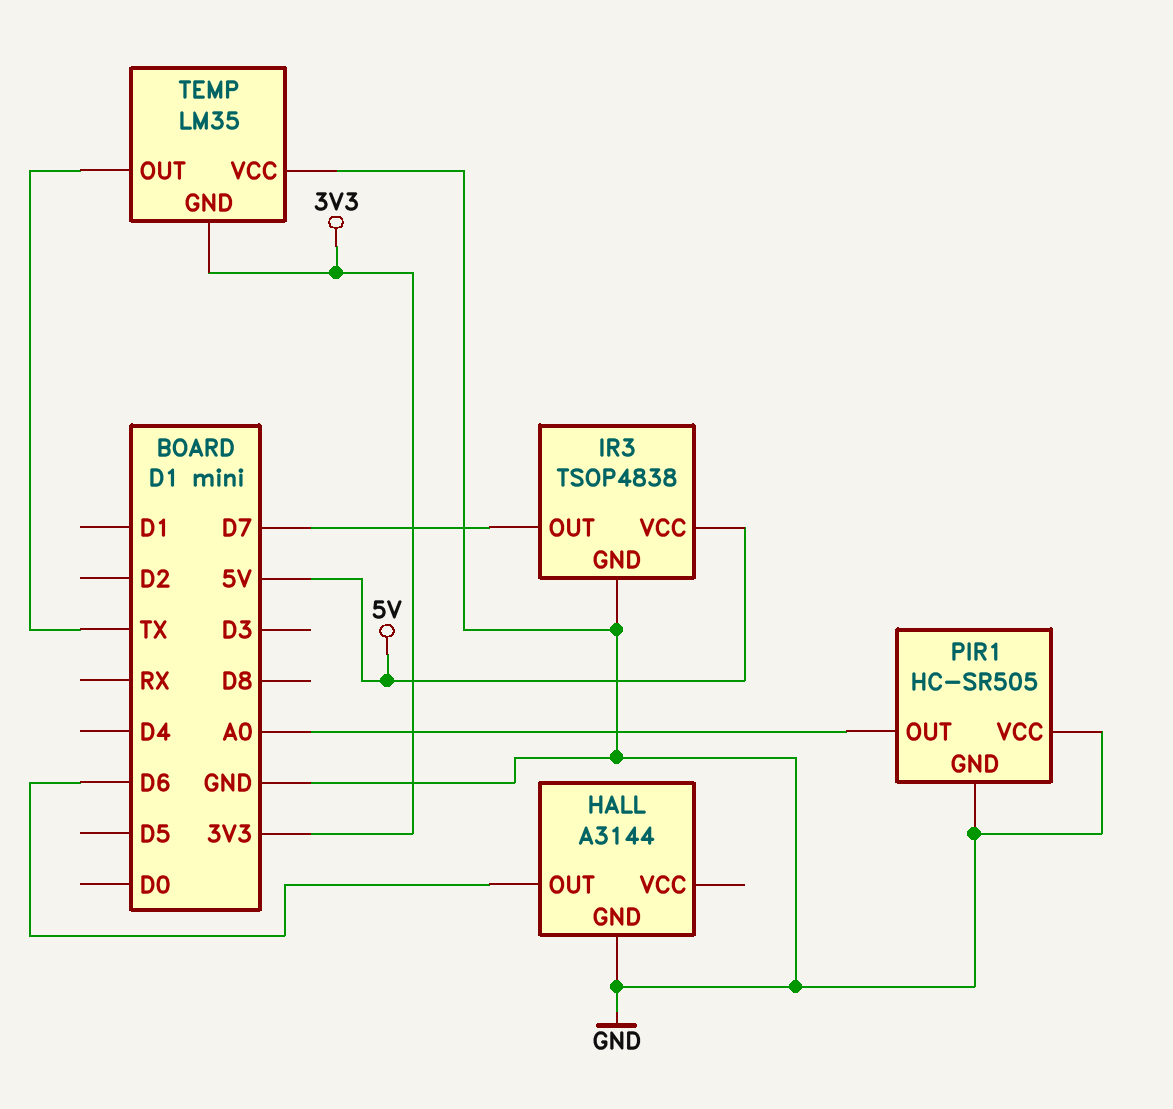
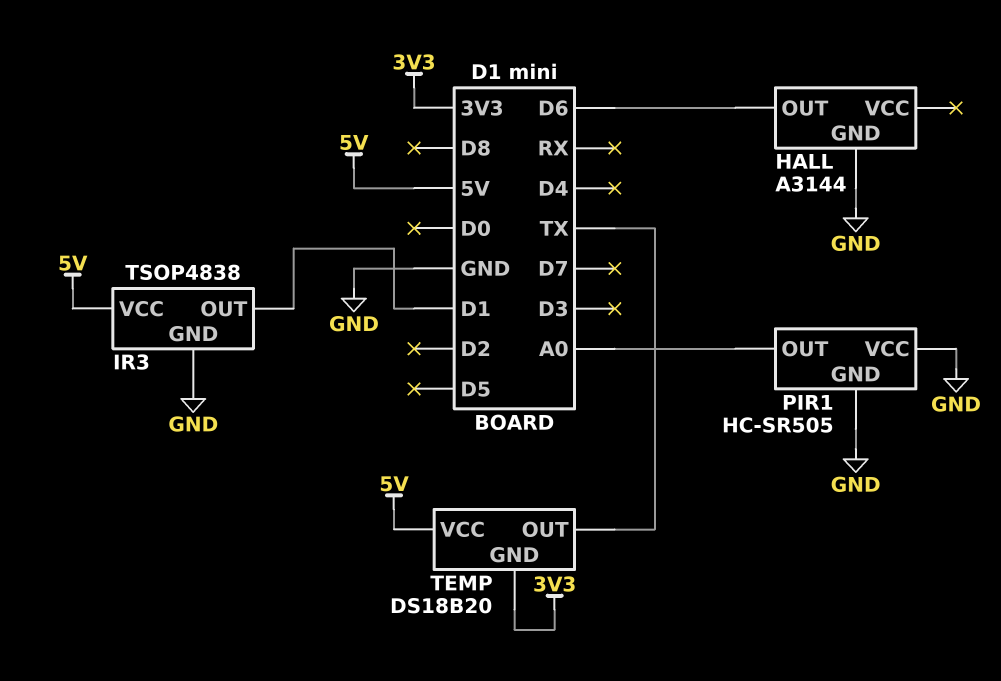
IR3 pin OUT: D7 -> D1
TEMP: LM35 -> DS18B20
TEMP pin VCC: GND -> 5V

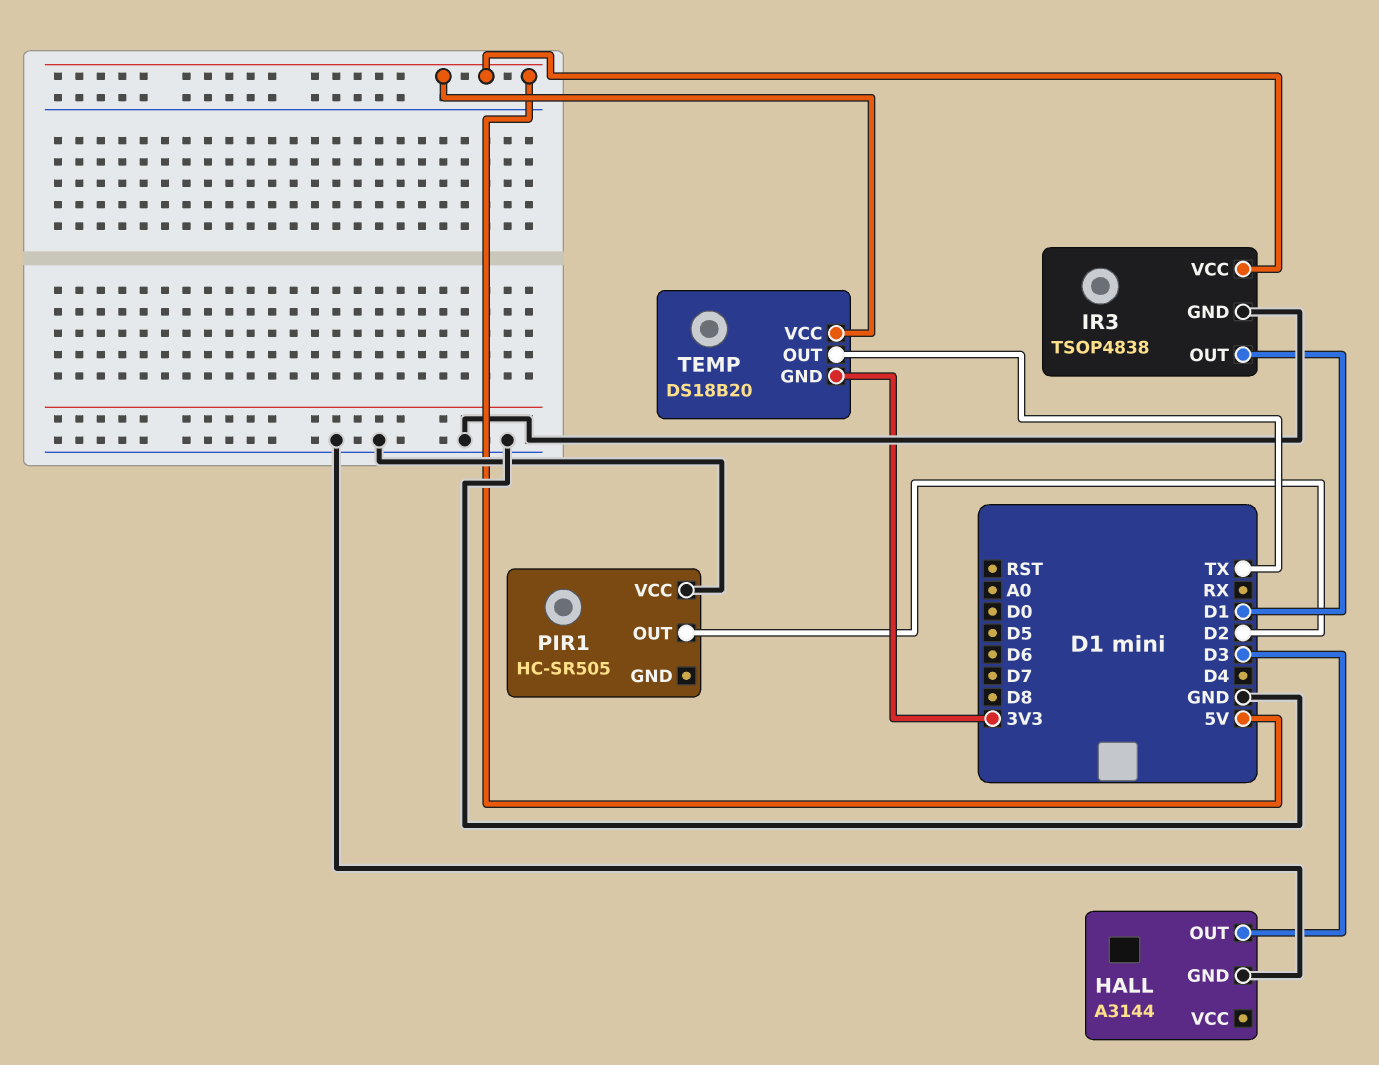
HALL pin OUT: D6 -> D3
PIR1 pin GND: GND -> none
PIR1 pin OUT: A0 -> D2

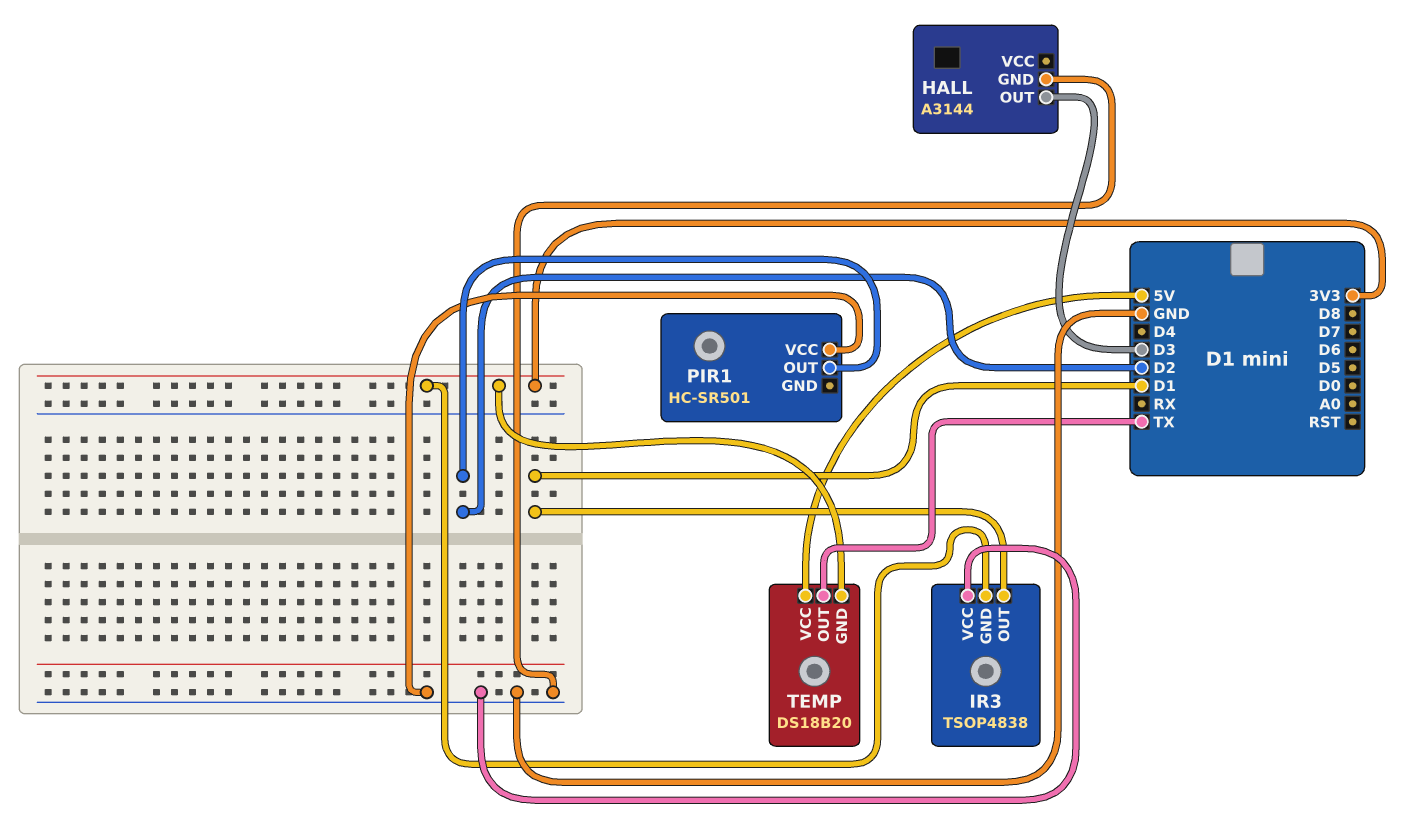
IR3 pin GND: GND -> 3V3
IR3 pin VCC: 5V -> GND
PIR1: HC-SR505 -> HC-SR501

